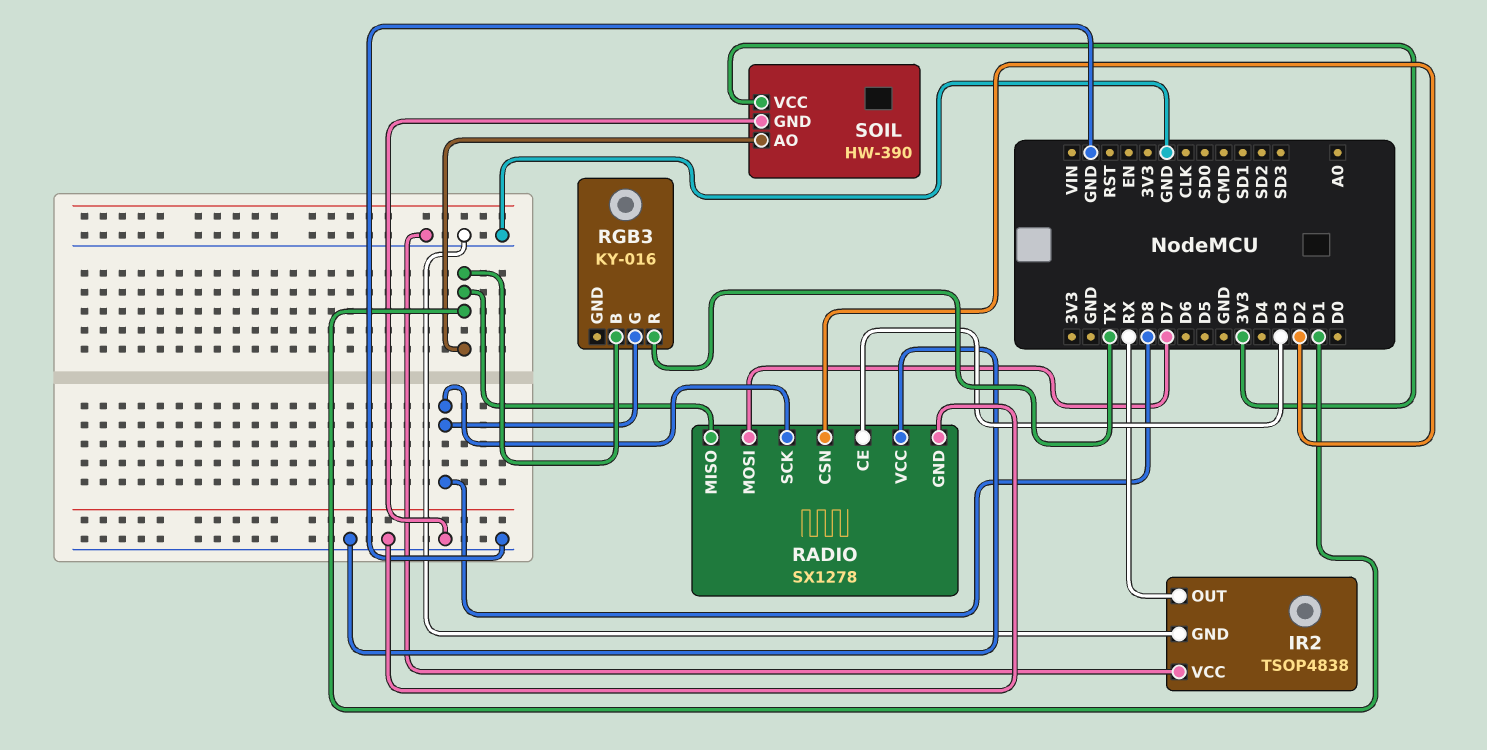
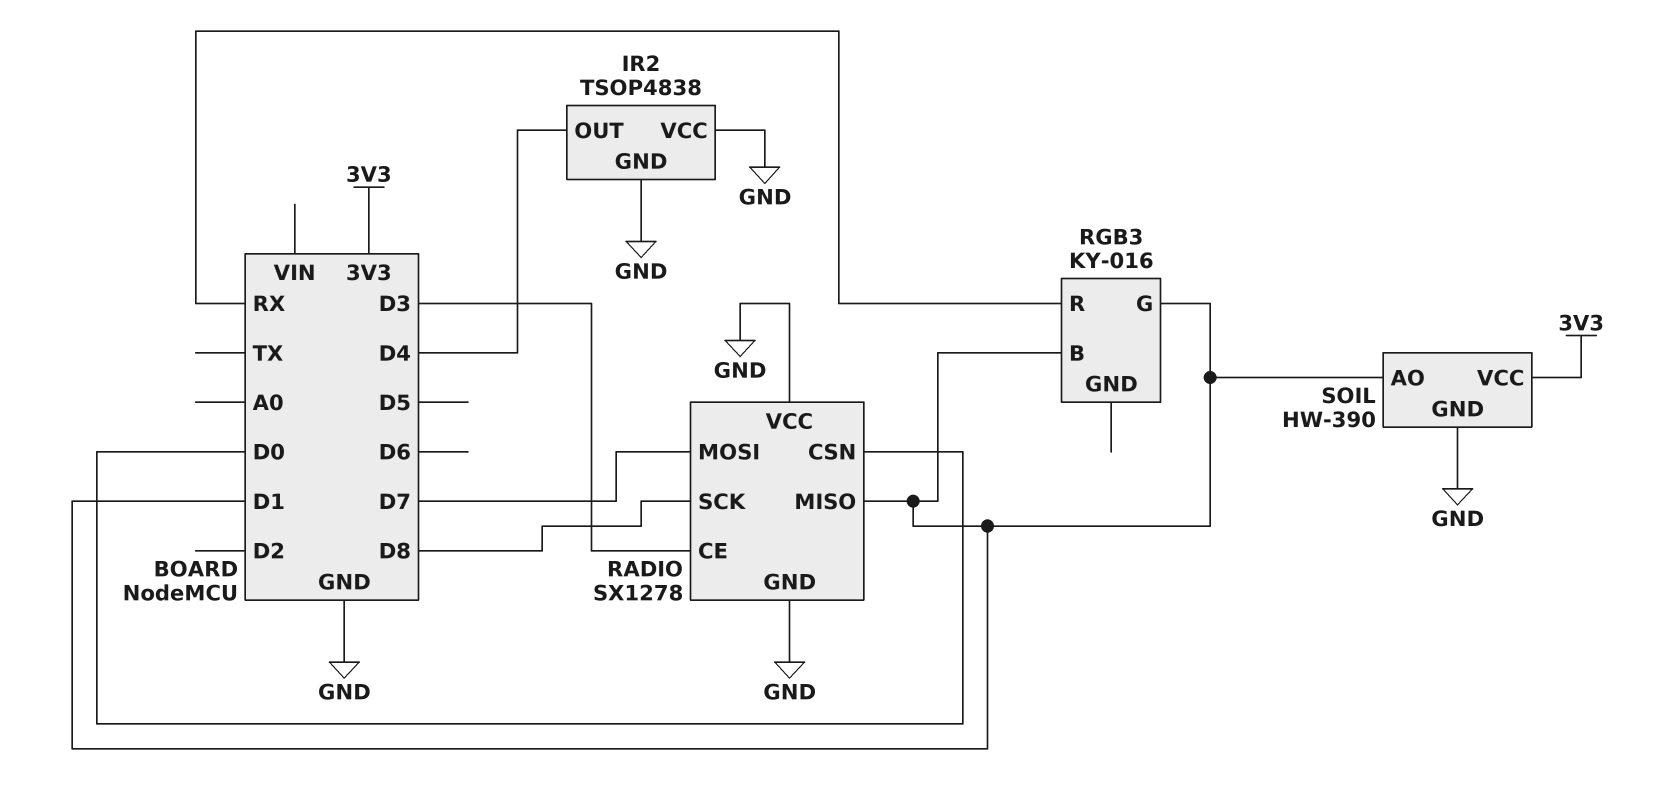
IR2 pin OUT: RX -> D4
RADIO pin CSN: D2 -> D0
RGB3 pin G: D8 -> D1
RGB3 pin R: TX -> RX

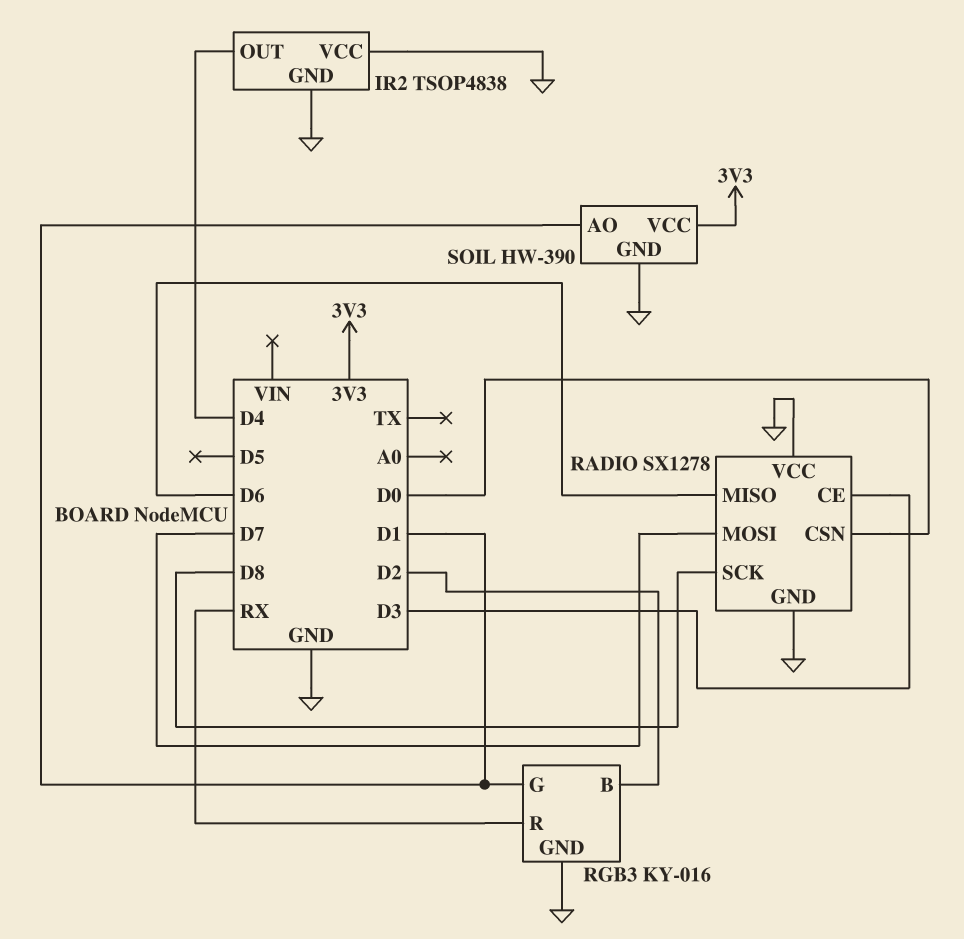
RADIO pin MISO: D1 -> D6
RGB3 pin B: D1 -> D2
RGB3 pin GND: none -> GND

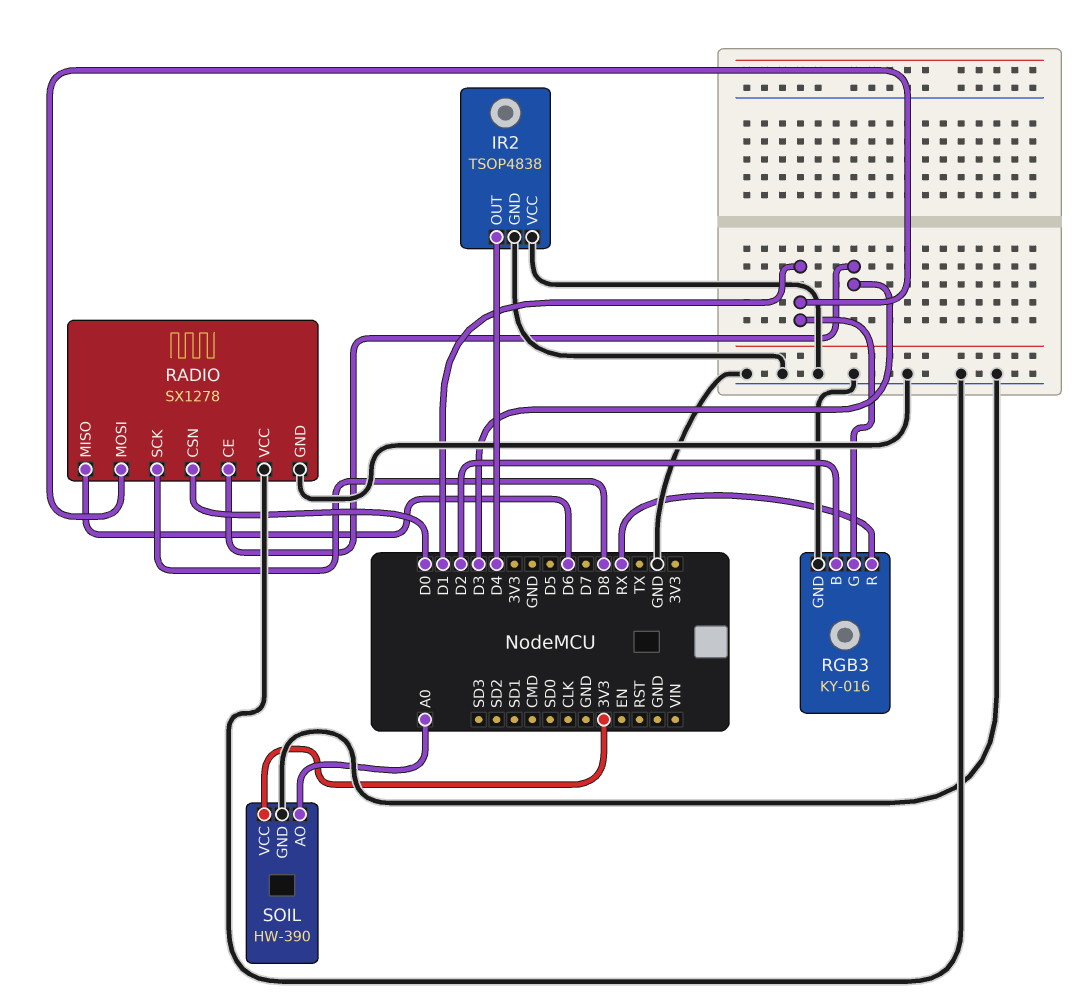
RADIO pin MOSI: D7 -> D1
SOIL pin AO: D1 -> A0

